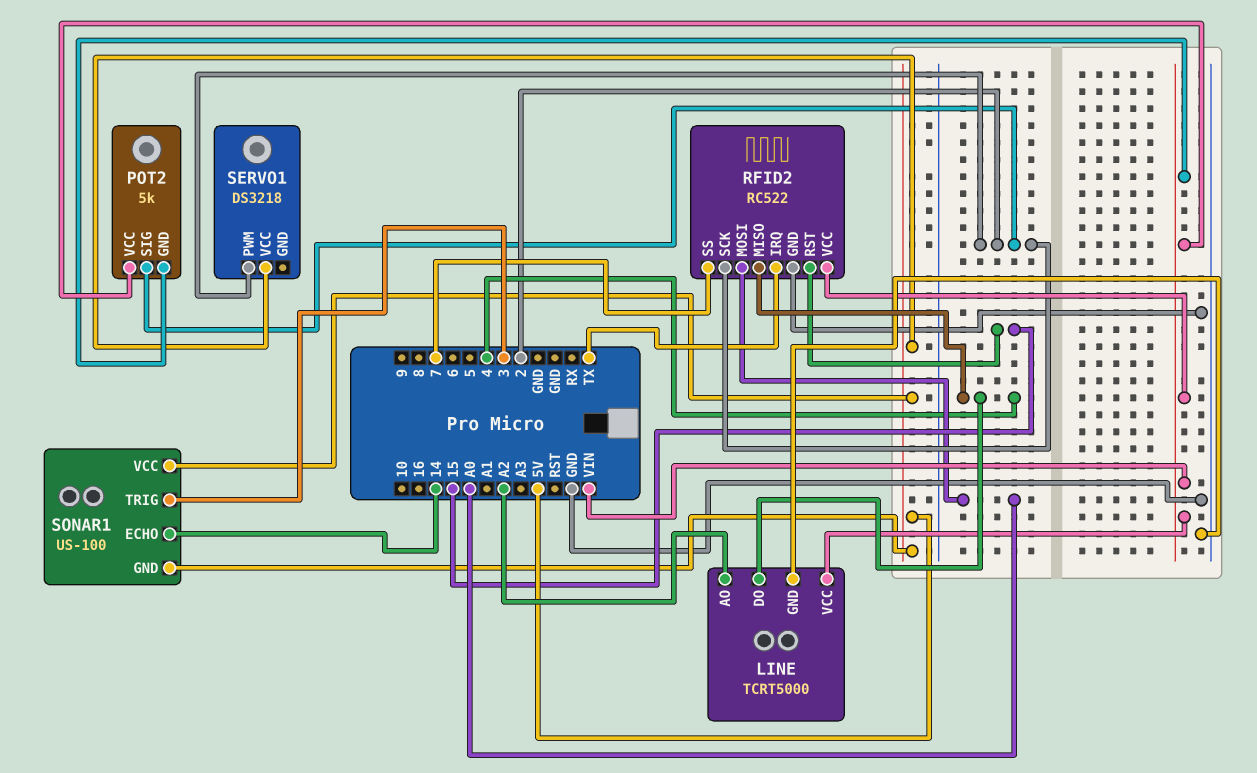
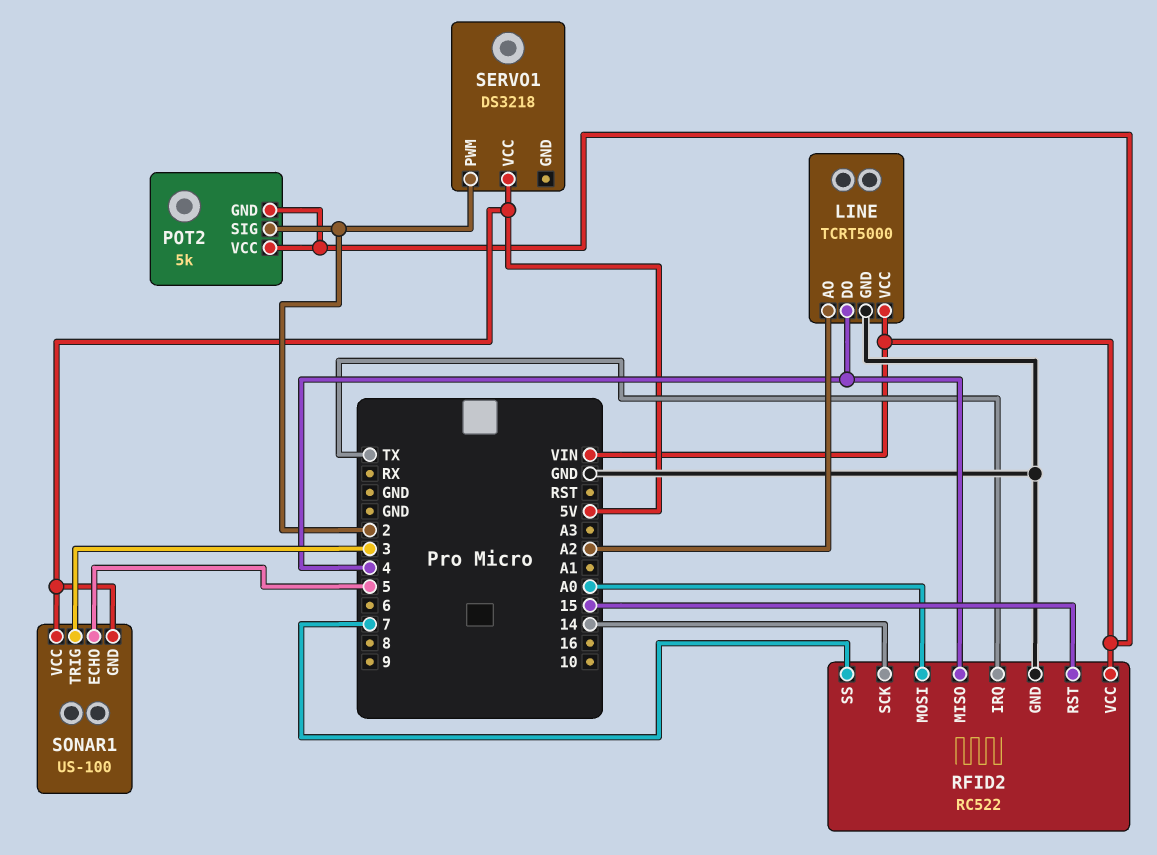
RFID2 pin SCK: 2 -> 14
SONAR1 pin ECHO: 14 -> 5

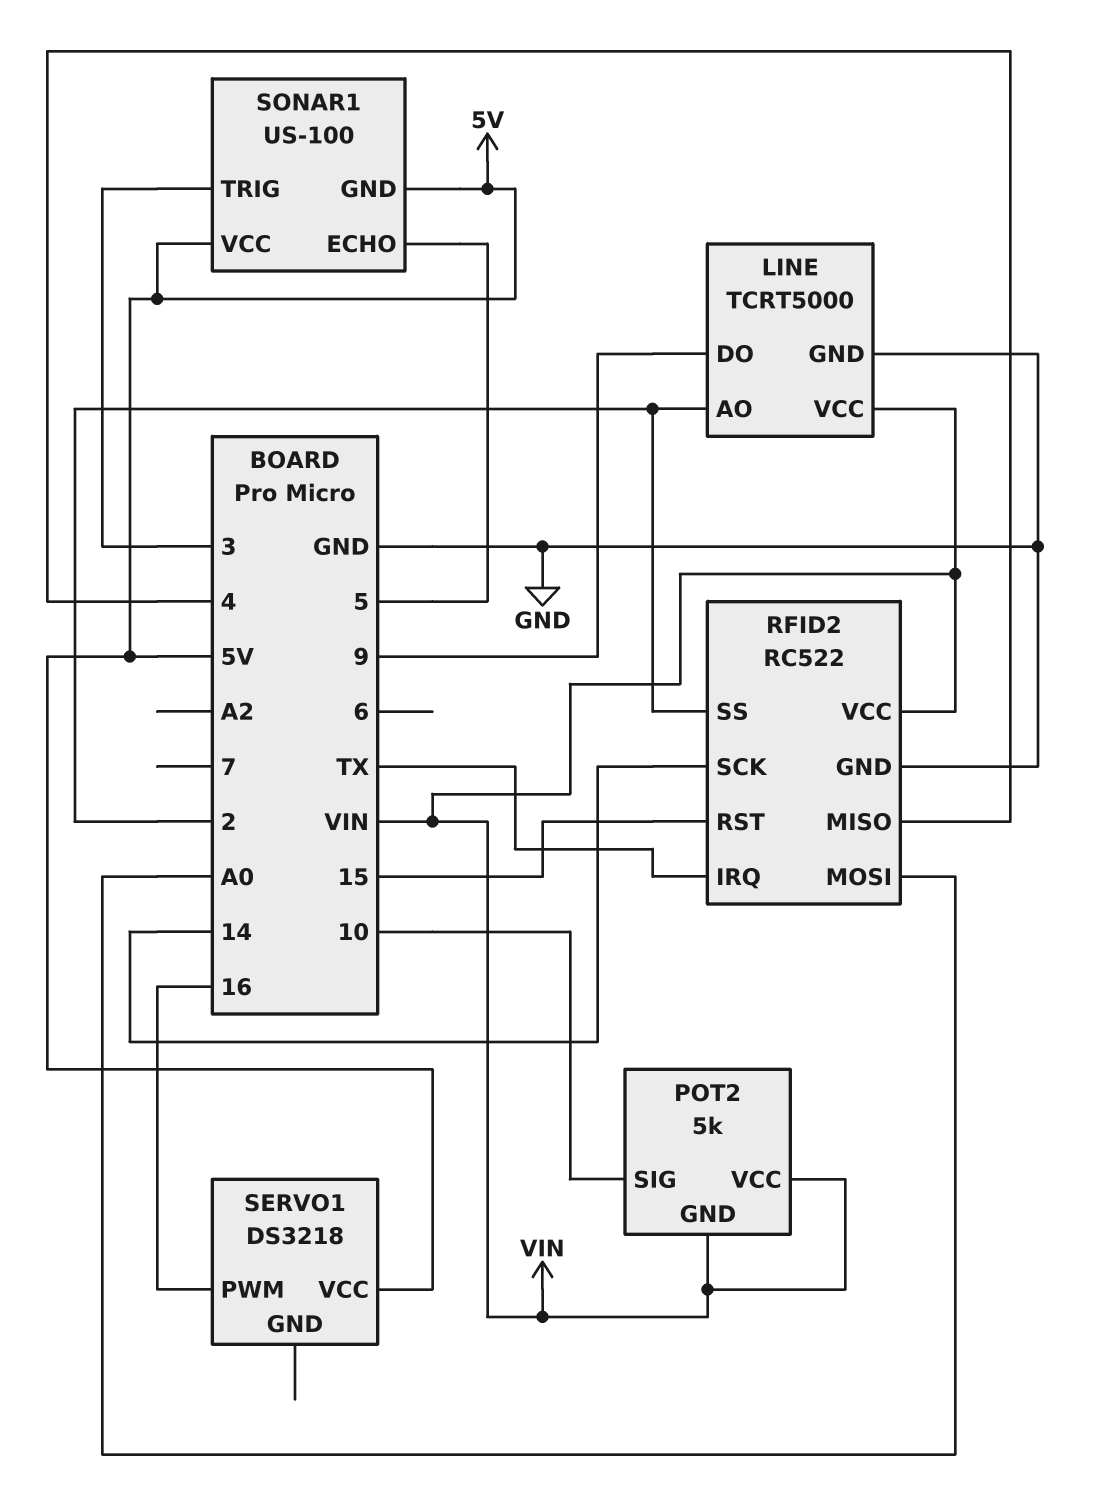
LINE pin AO: A2 -> 2
LINE pin DO: 4 -> 9
POT2 pin SIG: 2 -> 10
RFID2 pin SS: 7 -> 2
SERVO1 pin PWM: 2 -> 16

